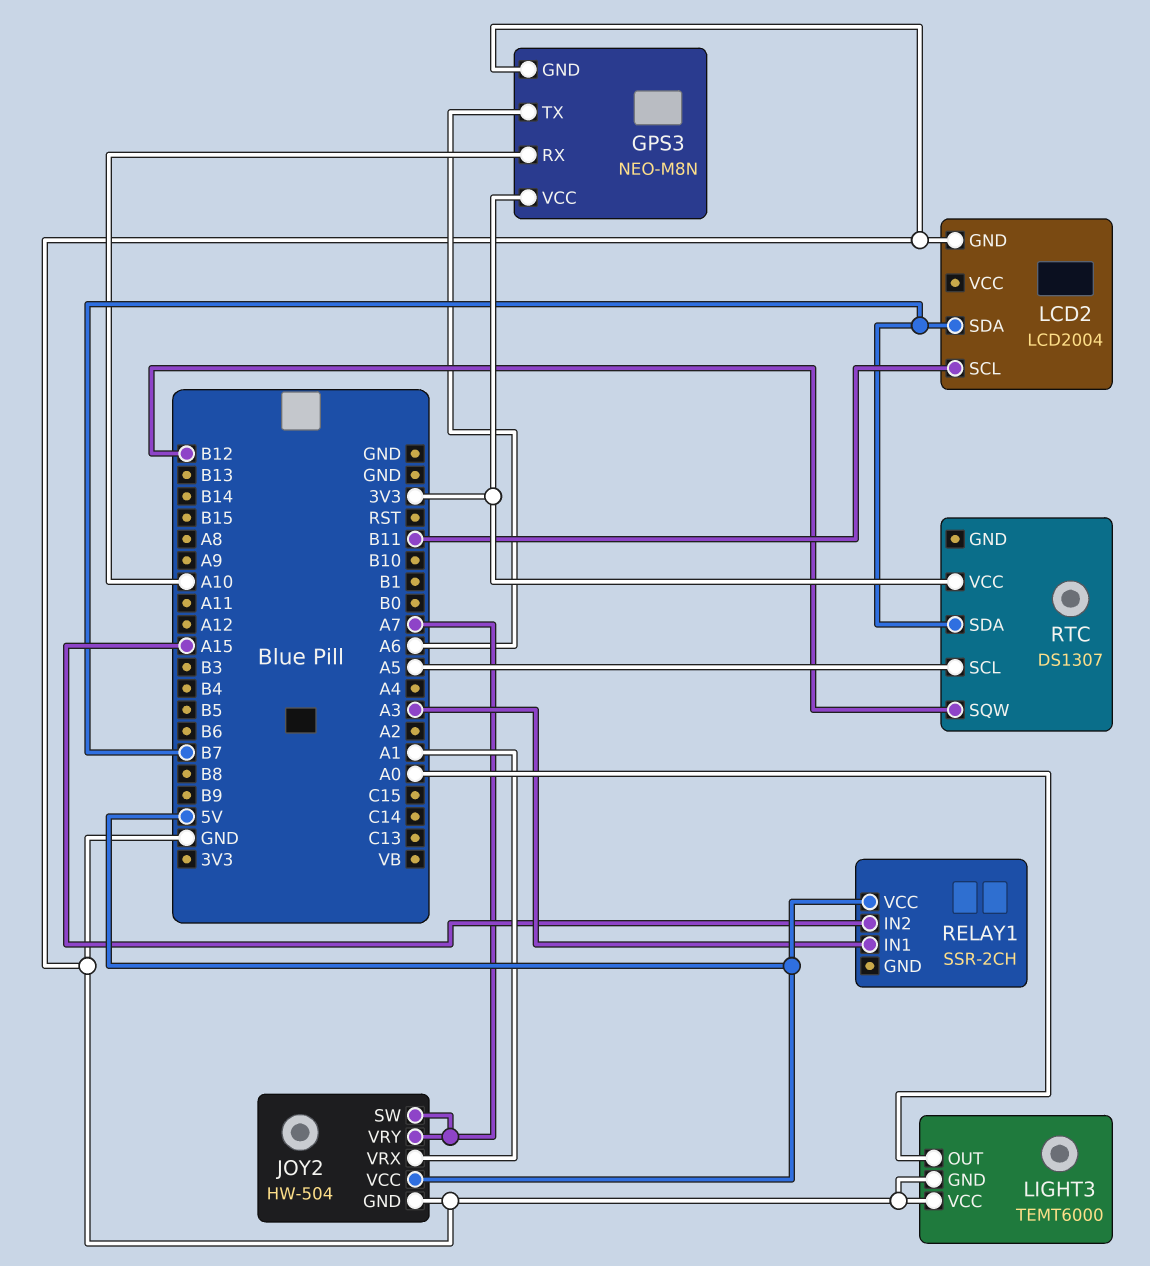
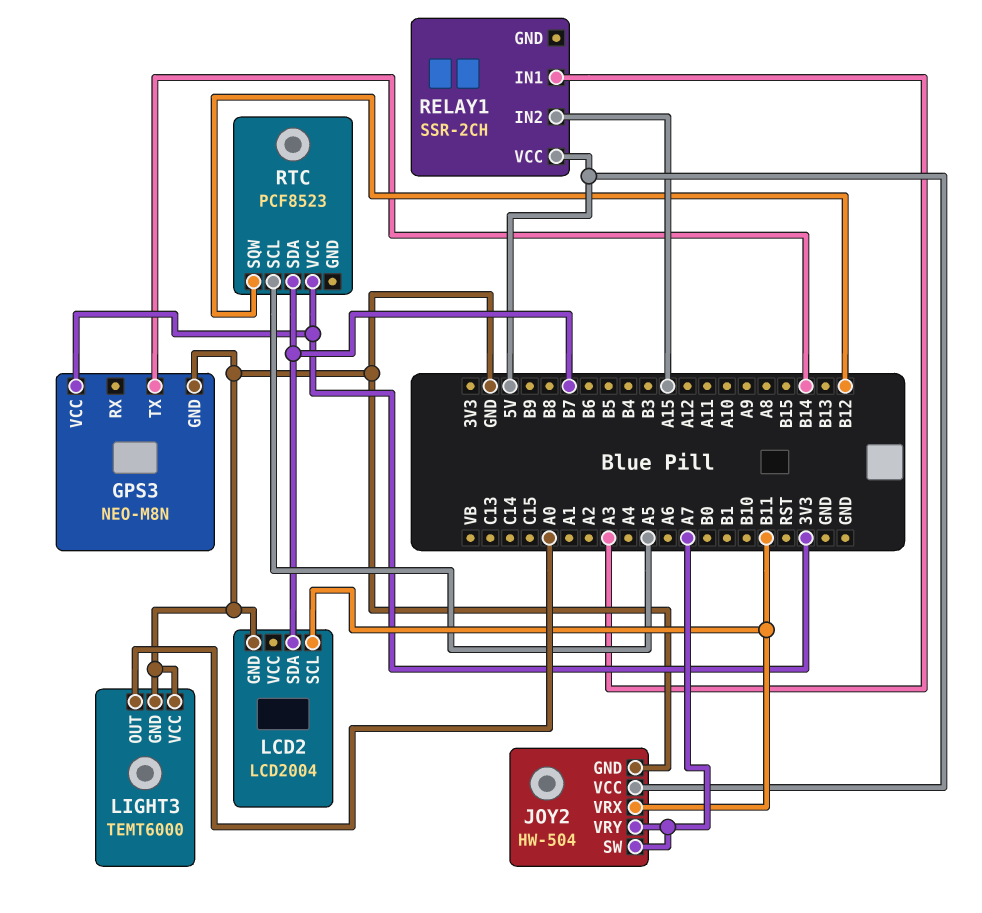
GPS3 pin RX: A10 -> none
GPS3 pin TX: A6 -> B14
JOY2 pin VRX: A1 -> B11
RTC: DS1307 -> PCF8523

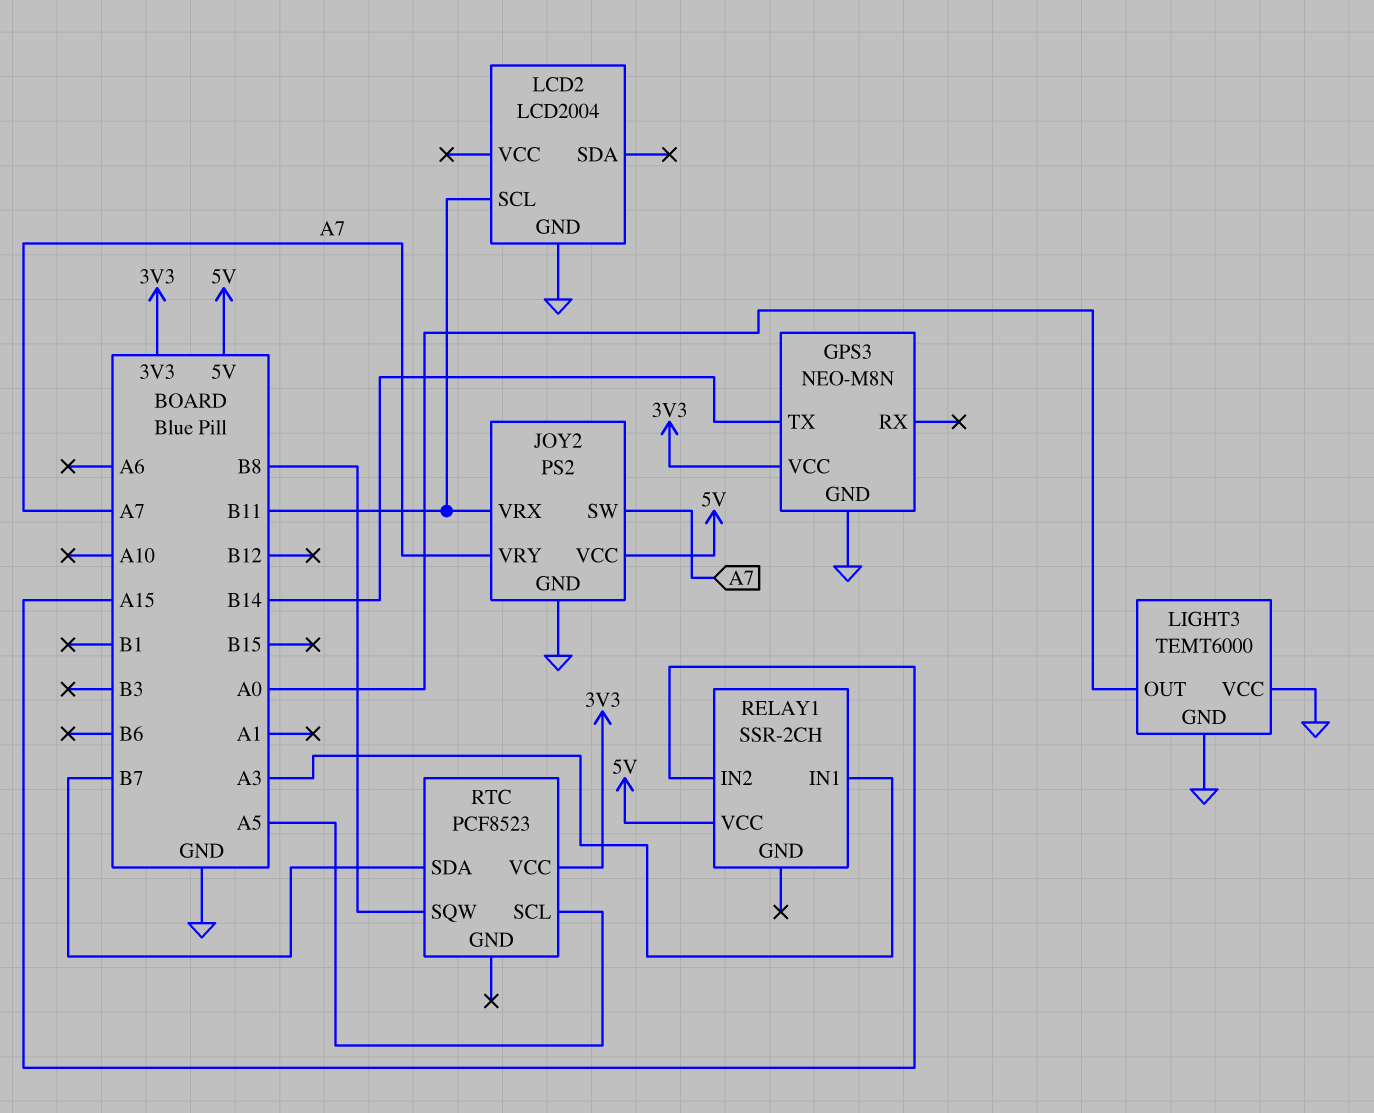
JOY2: HW-504 -> PS2
LCD2 pin SDA: B7 -> none
RTC pin SQW: B12 -> B8

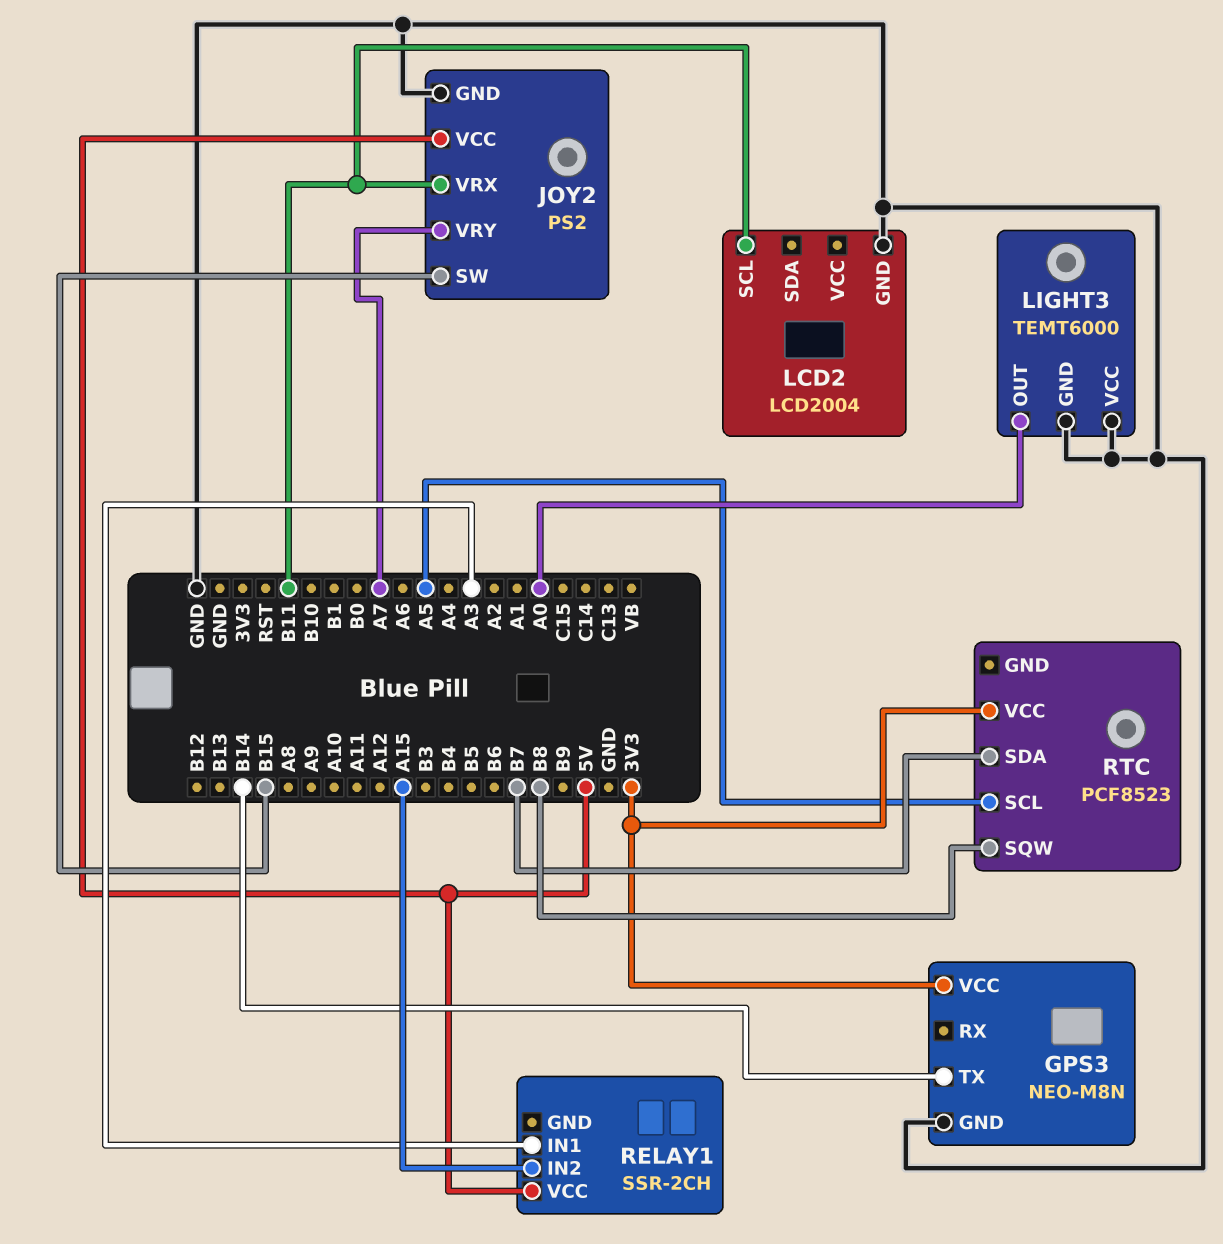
JOY2 pin SW: A7 -> B15

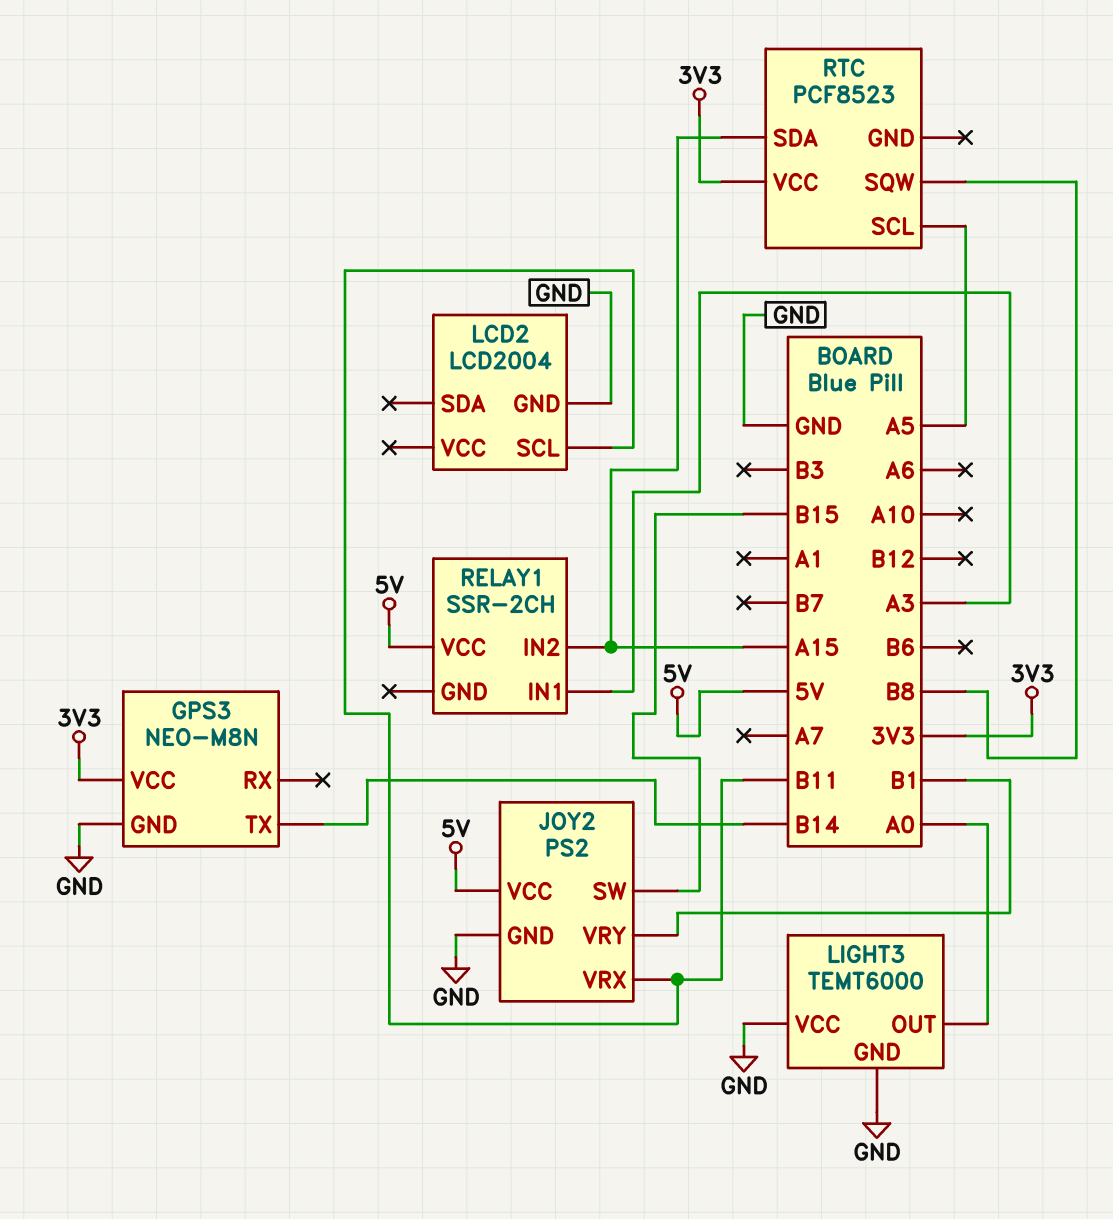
JOY2 pin VRY: A7 -> B1
RTC pin SDA: B7 -> A15

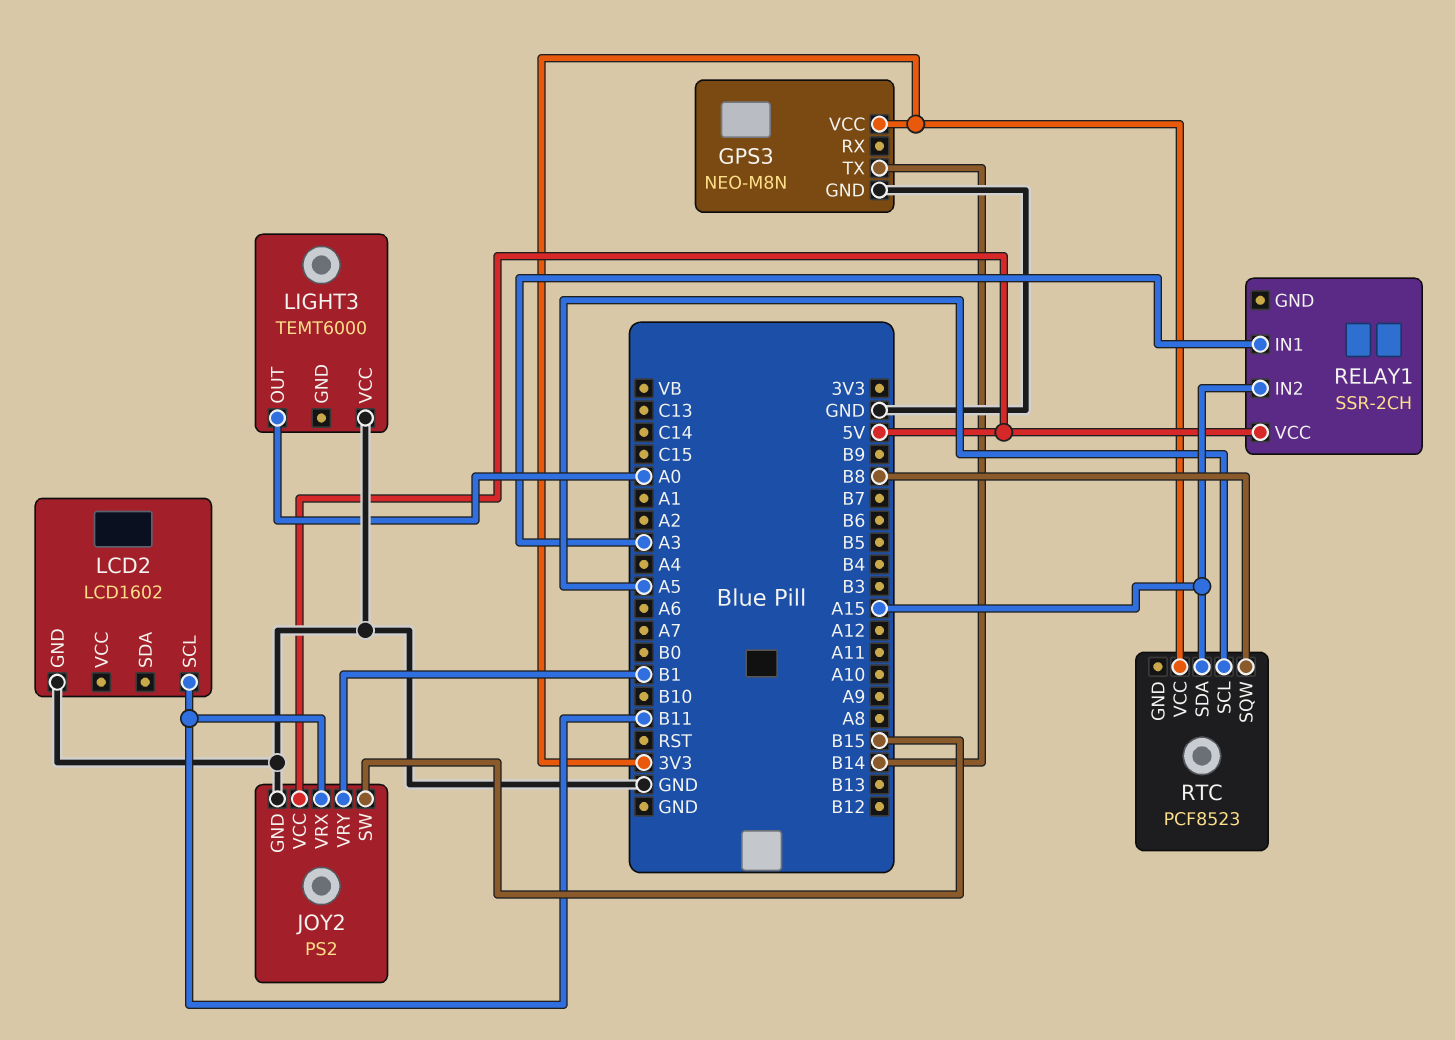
LCD2: LCD2004 -> LCD1602
LIGHT3 pin GND: GND -> none

